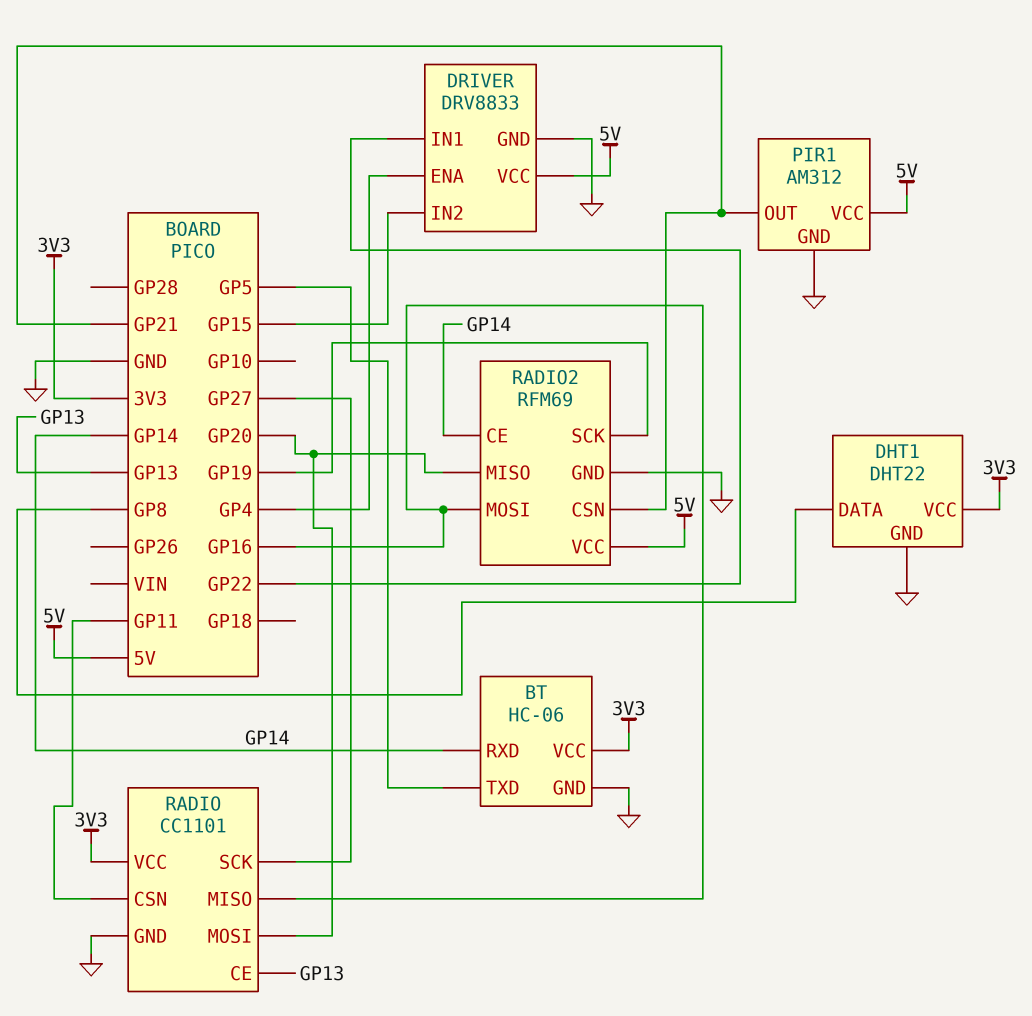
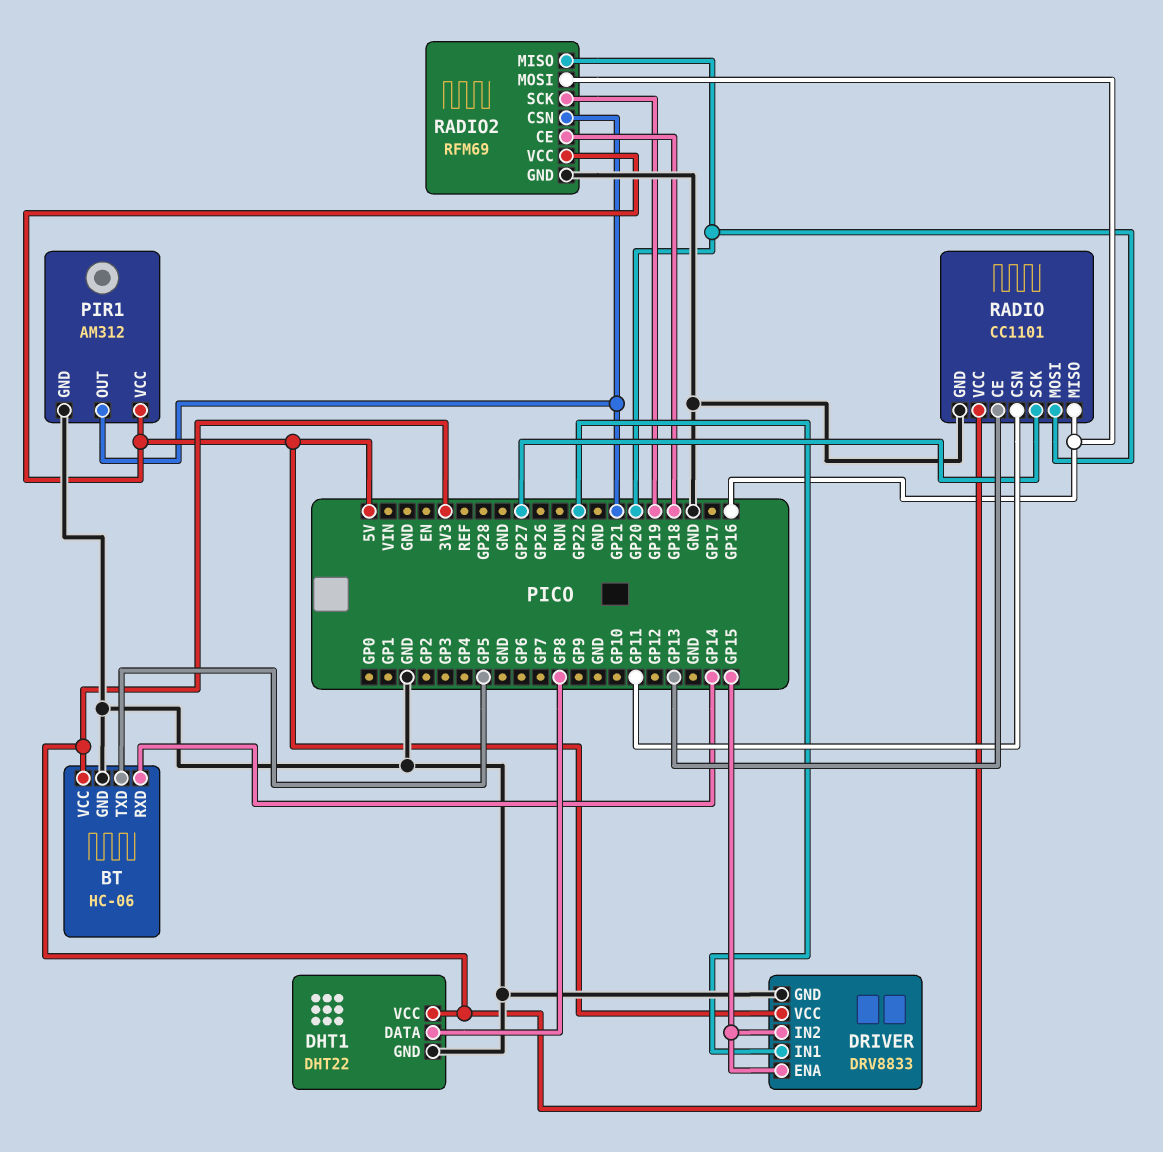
DRIVER pin ENA: GP4 -> GP15
RADIO2 pin CE: GP14 -> GP18

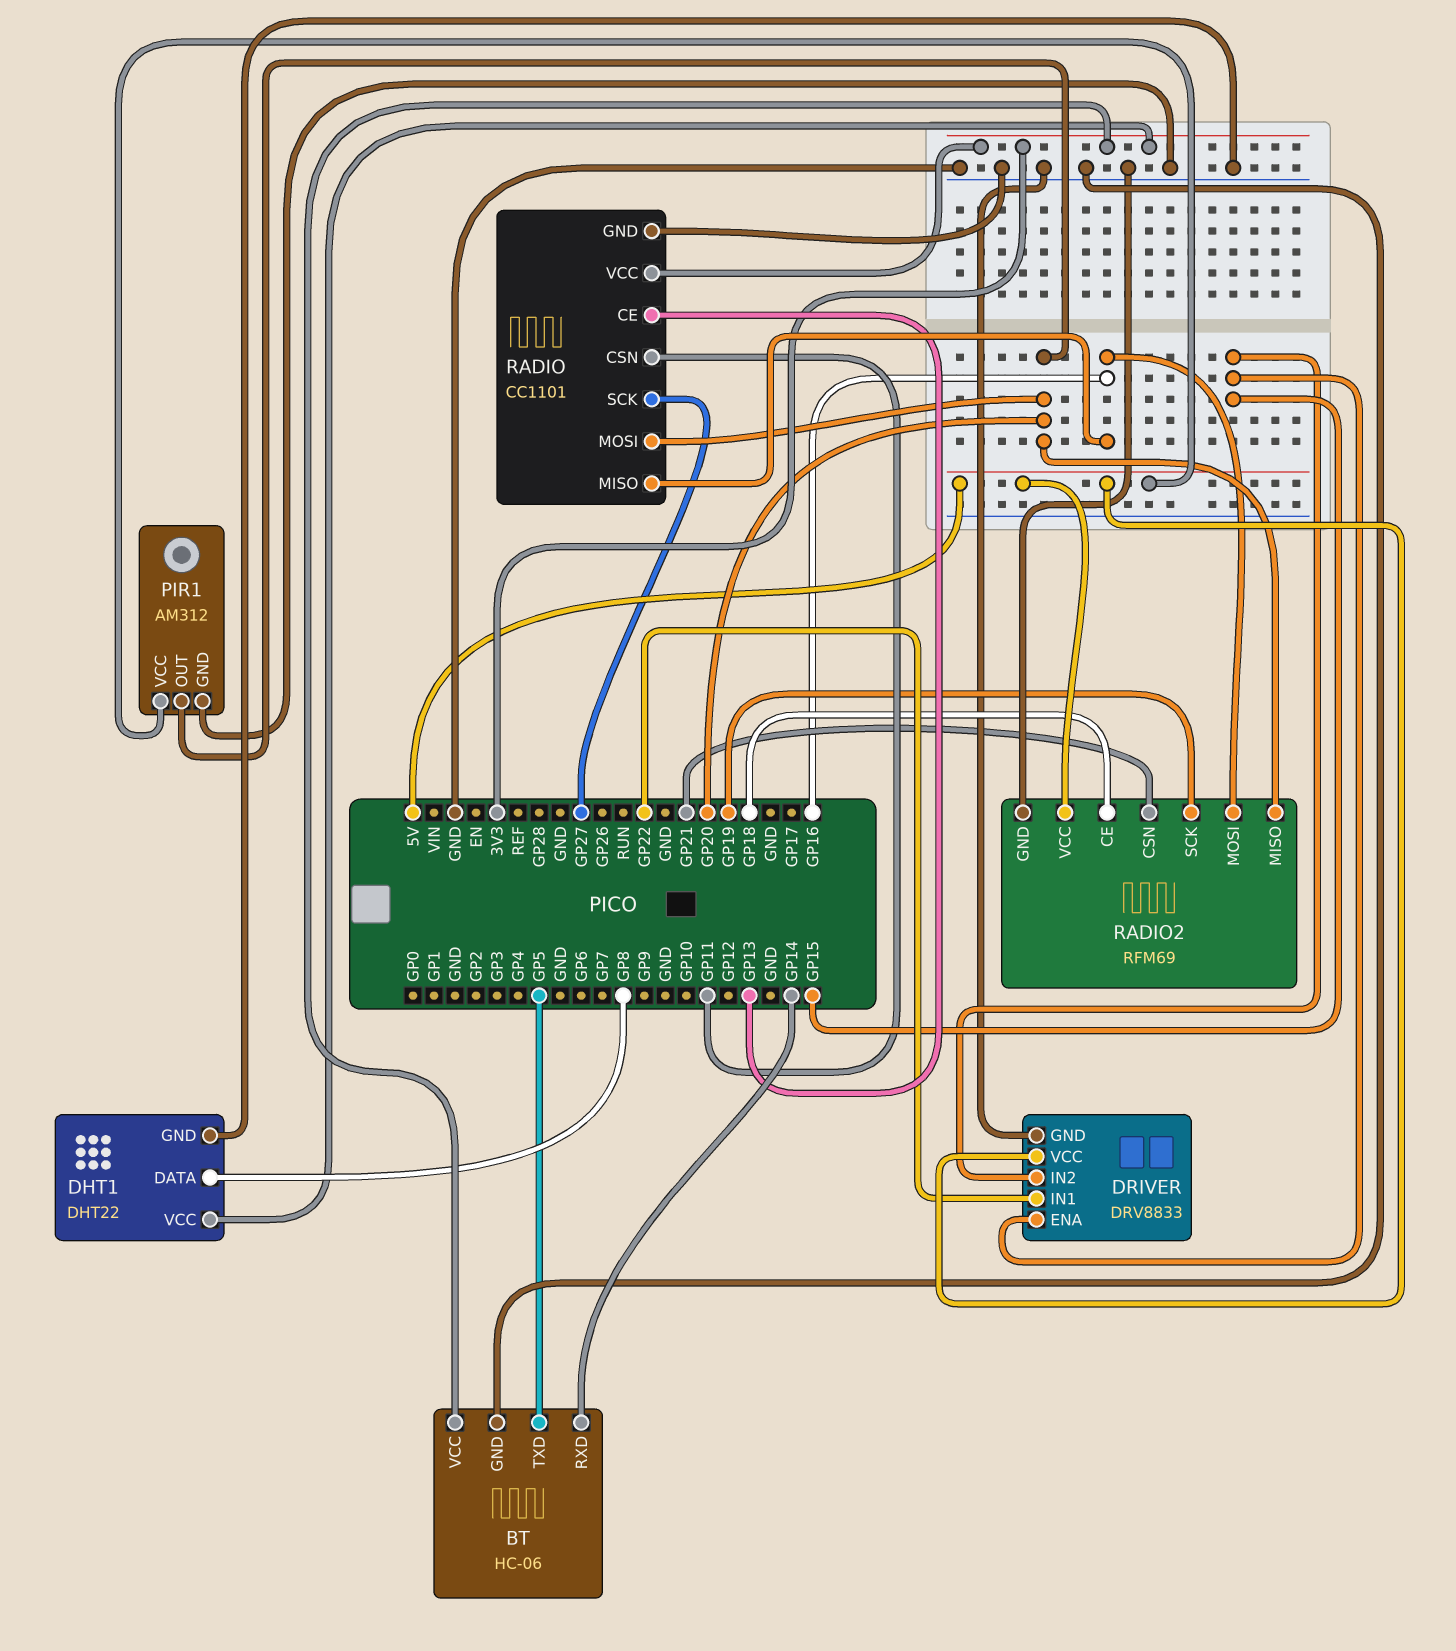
PIR1 pin OUT: GP21 -> GP20

